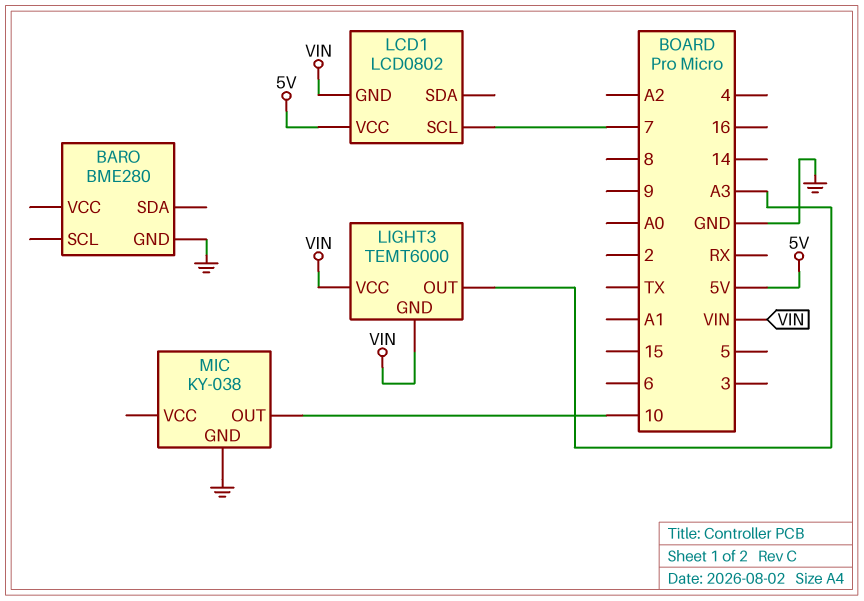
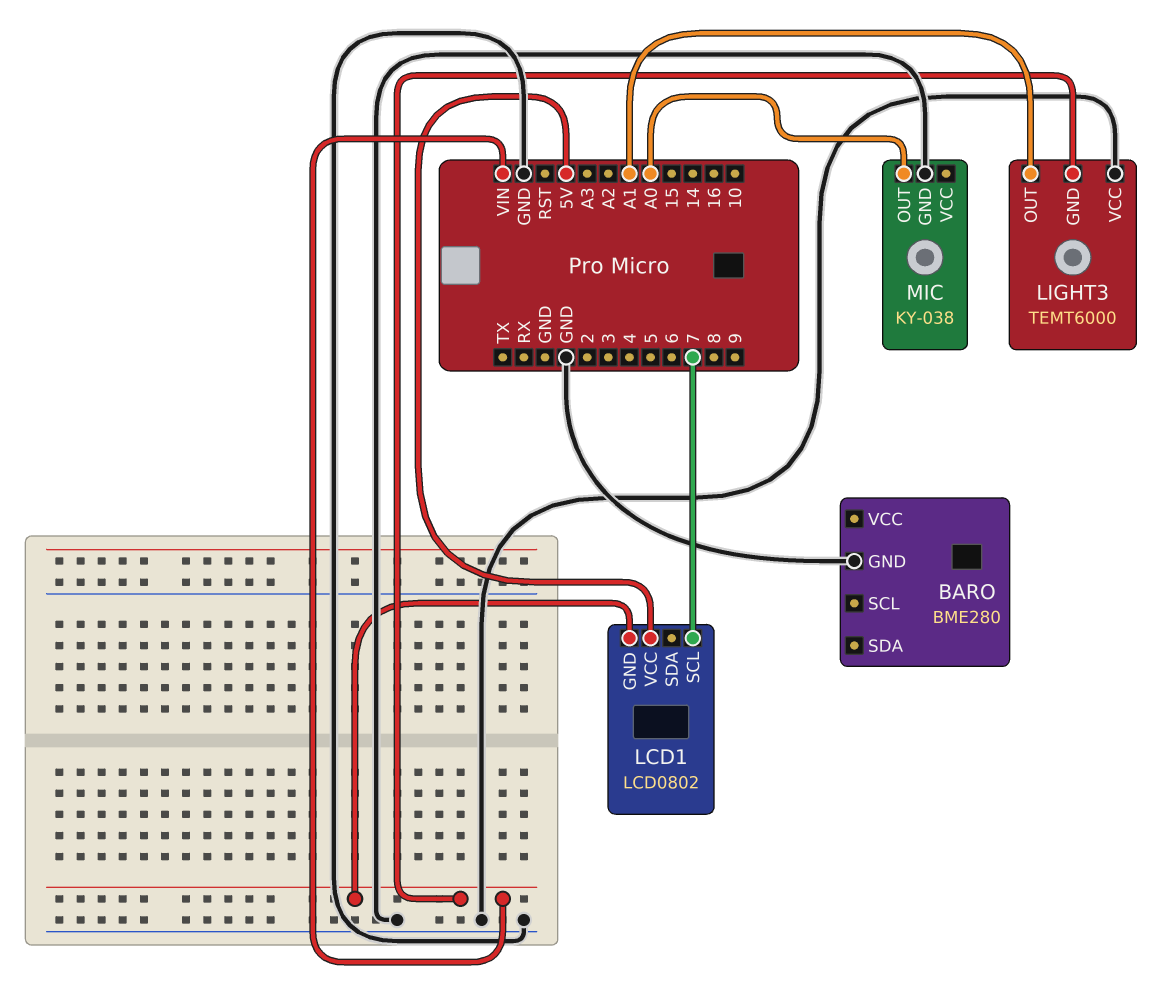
LIGHT3 pin OUT: A3 -> A1
LIGHT3 pin VCC: VIN -> GND
MIC pin OUT: 10 -> A0

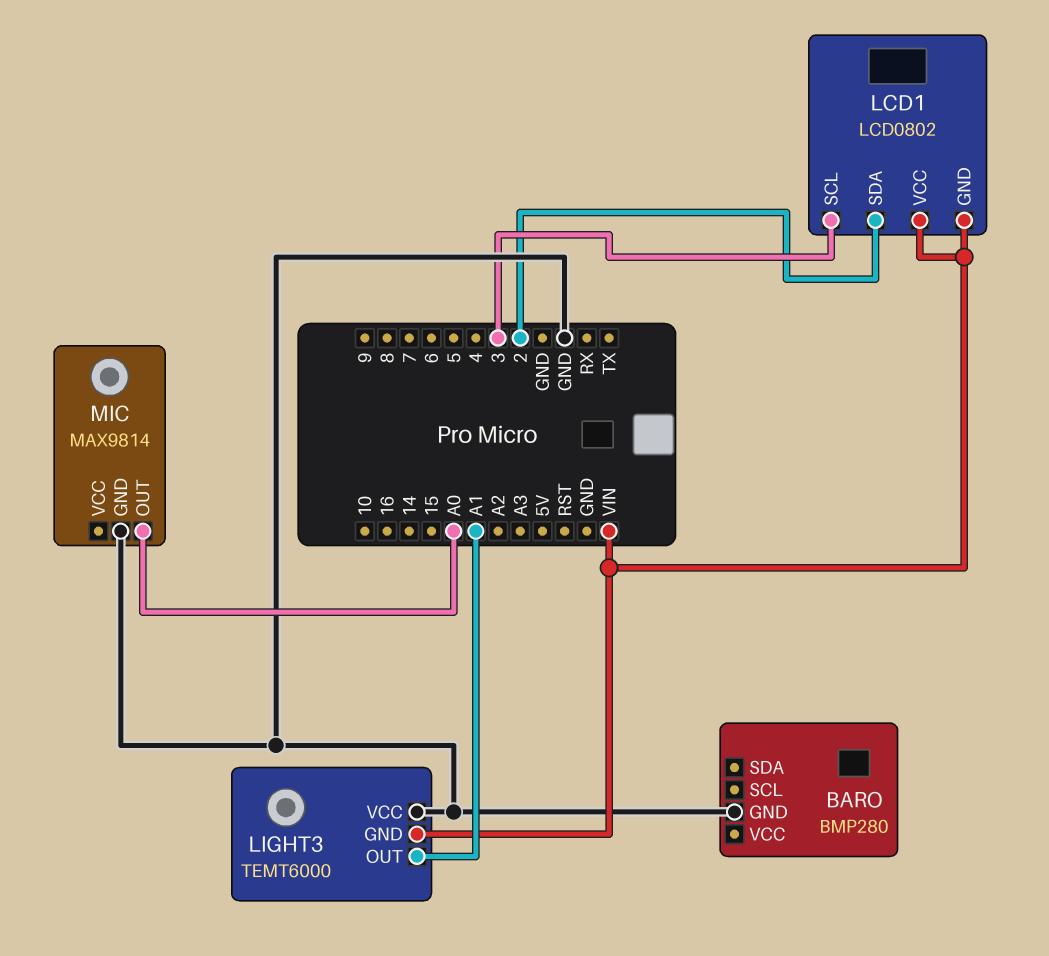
BARO: BME280 -> BMP280
LCD1 pin SCL: 7 -> 3
LCD1 pin SDA: none -> 2
LCD1 pin VCC: 5V -> VIN
MIC: KY-038 -> MAX9814

